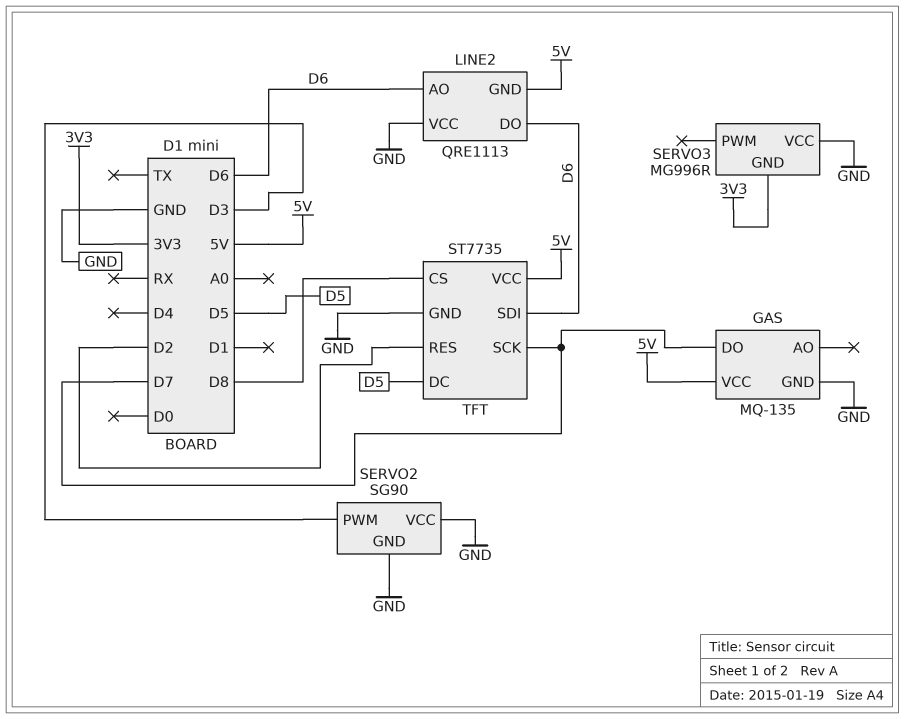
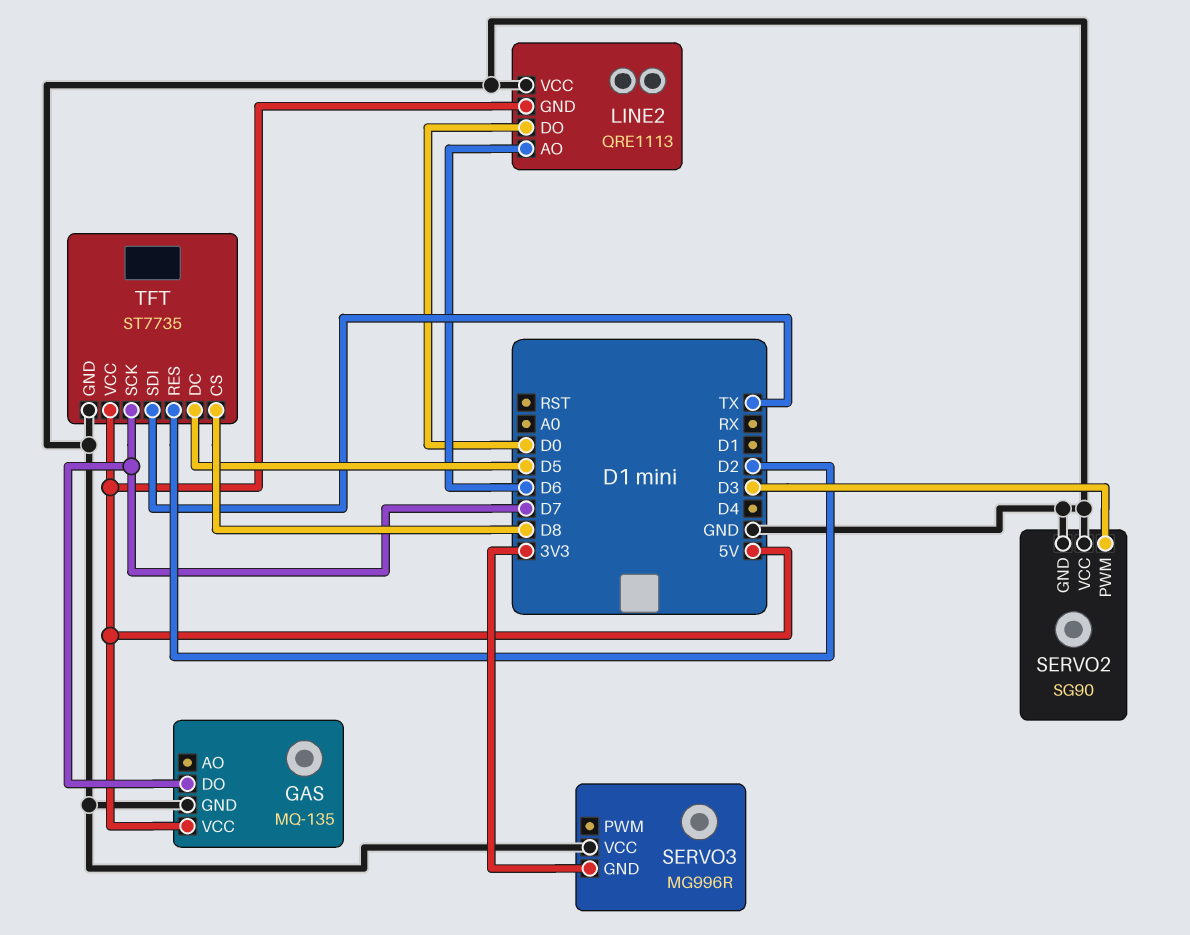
LINE2 pin DO: D6 -> D0
TFT pin SDI: D6 -> TX

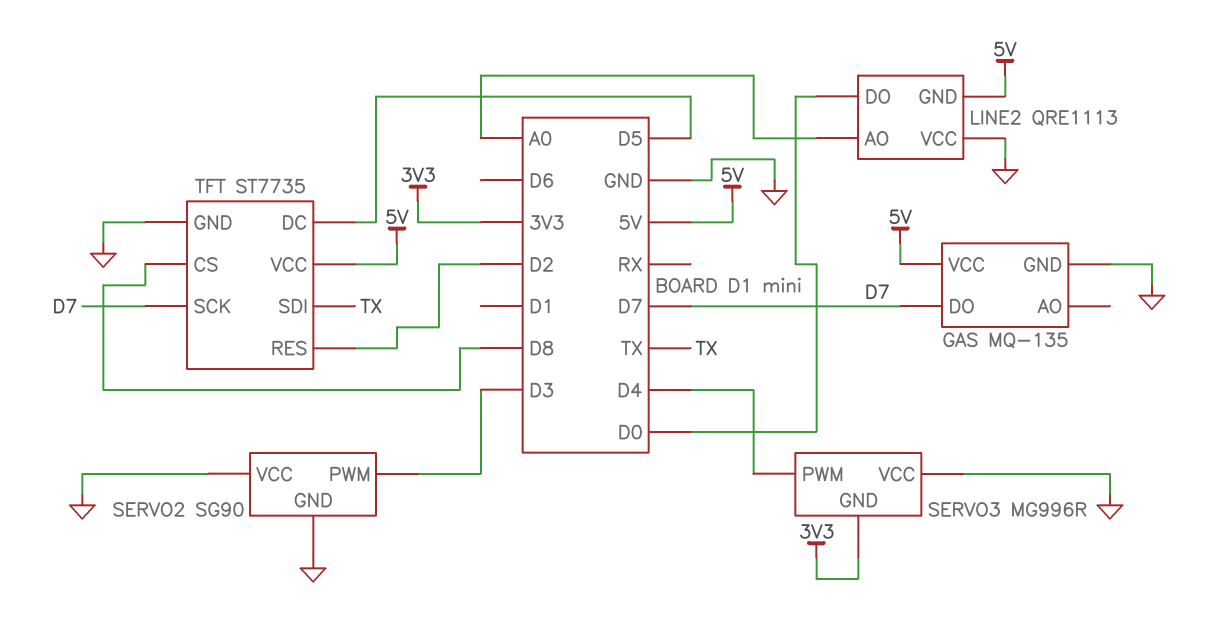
LINE2 pin AO: D6 -> A0
SERVO3 pin PWM: none -> D4

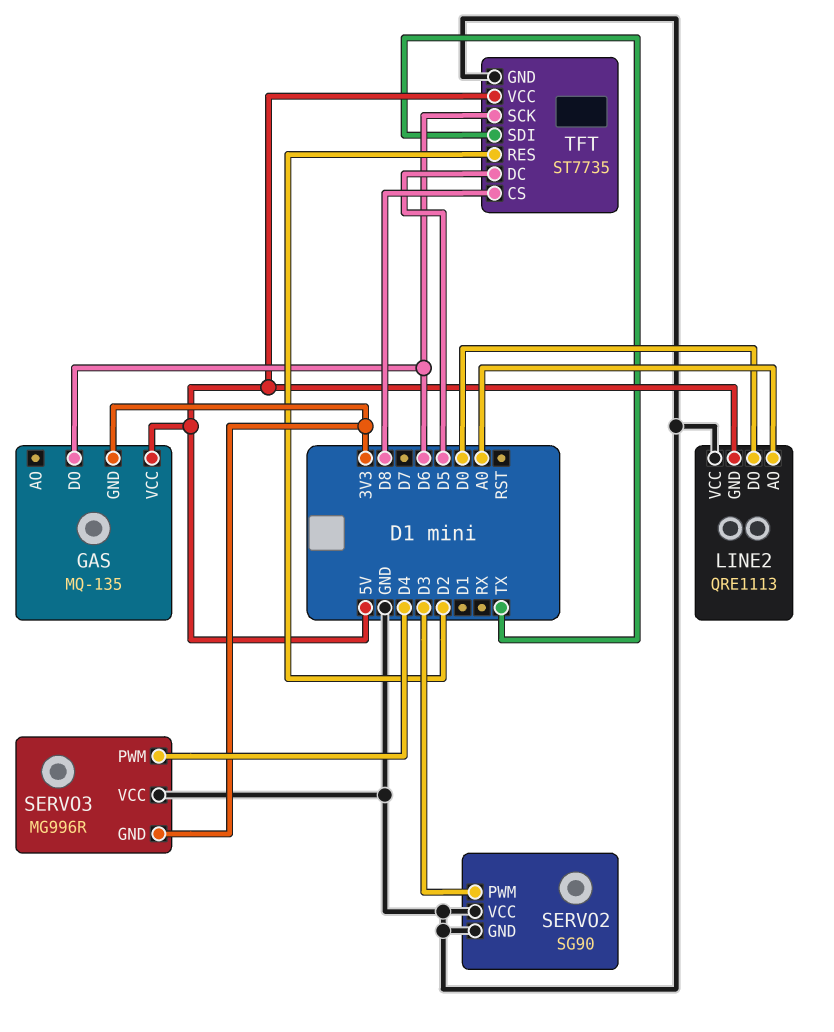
GAS pin DO: D7 -> D6
GAS pin GND: GND -> 3V3
TFT pin SCK: D7 -> D6

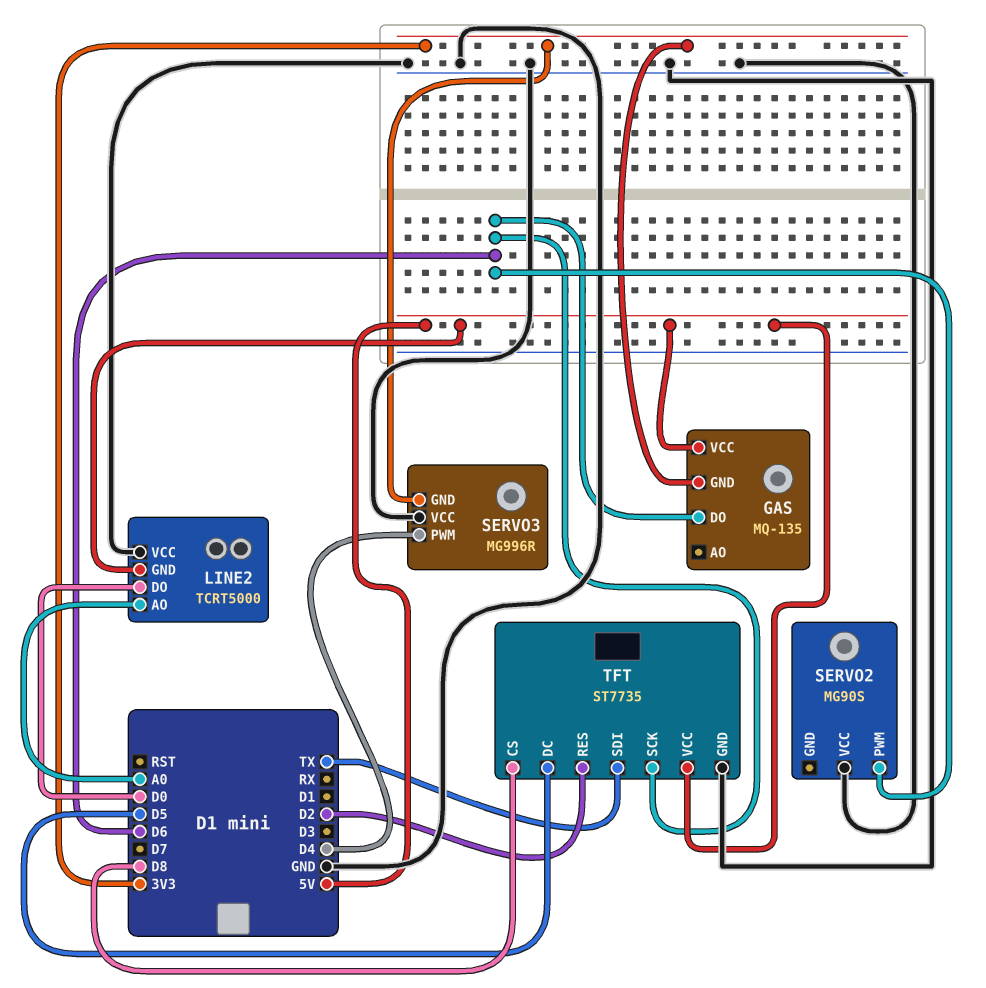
LINE2: QRE1113 -> TCRT5000
SERVO2: SG90 -> MG90S
SERVO2 pin GND: GND -> none
SERVO2 pin PWM: D3 -> D6

